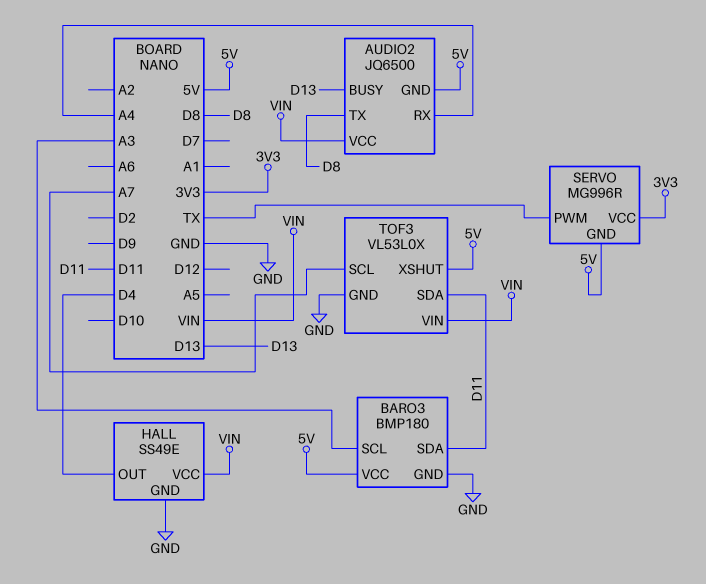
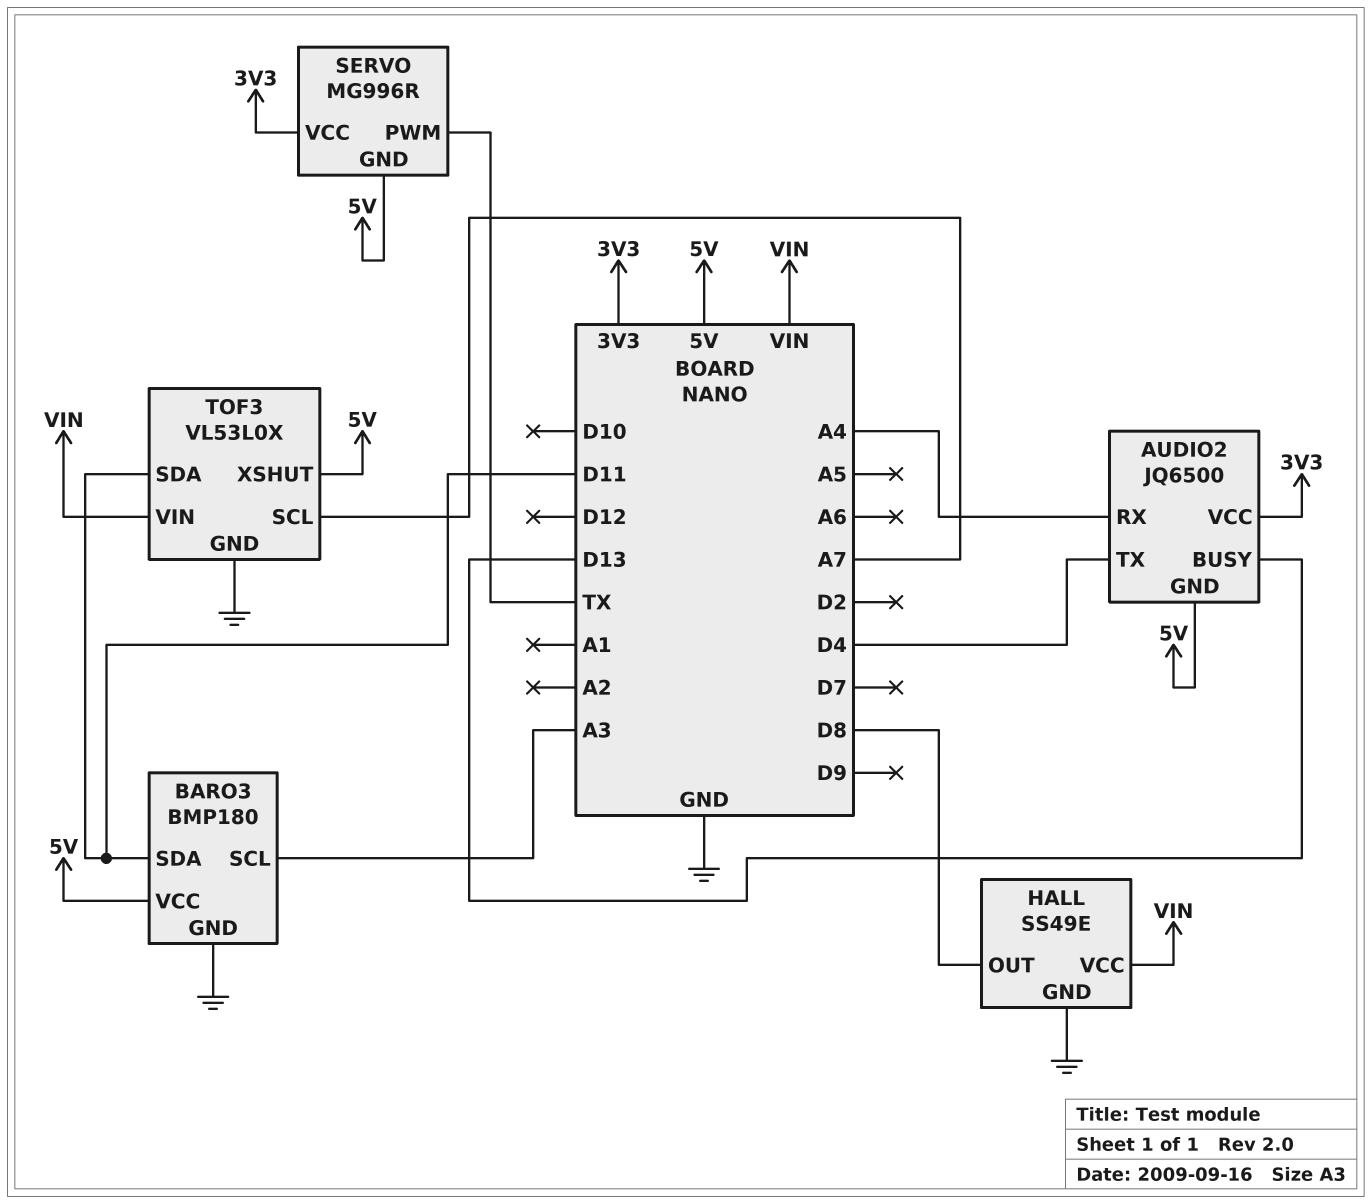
AUDIO2 pin TX: D8 -> D4
AUDIO2 pin VCC: VIN -> 3V3
HALL pin OUT: D4 -> D8

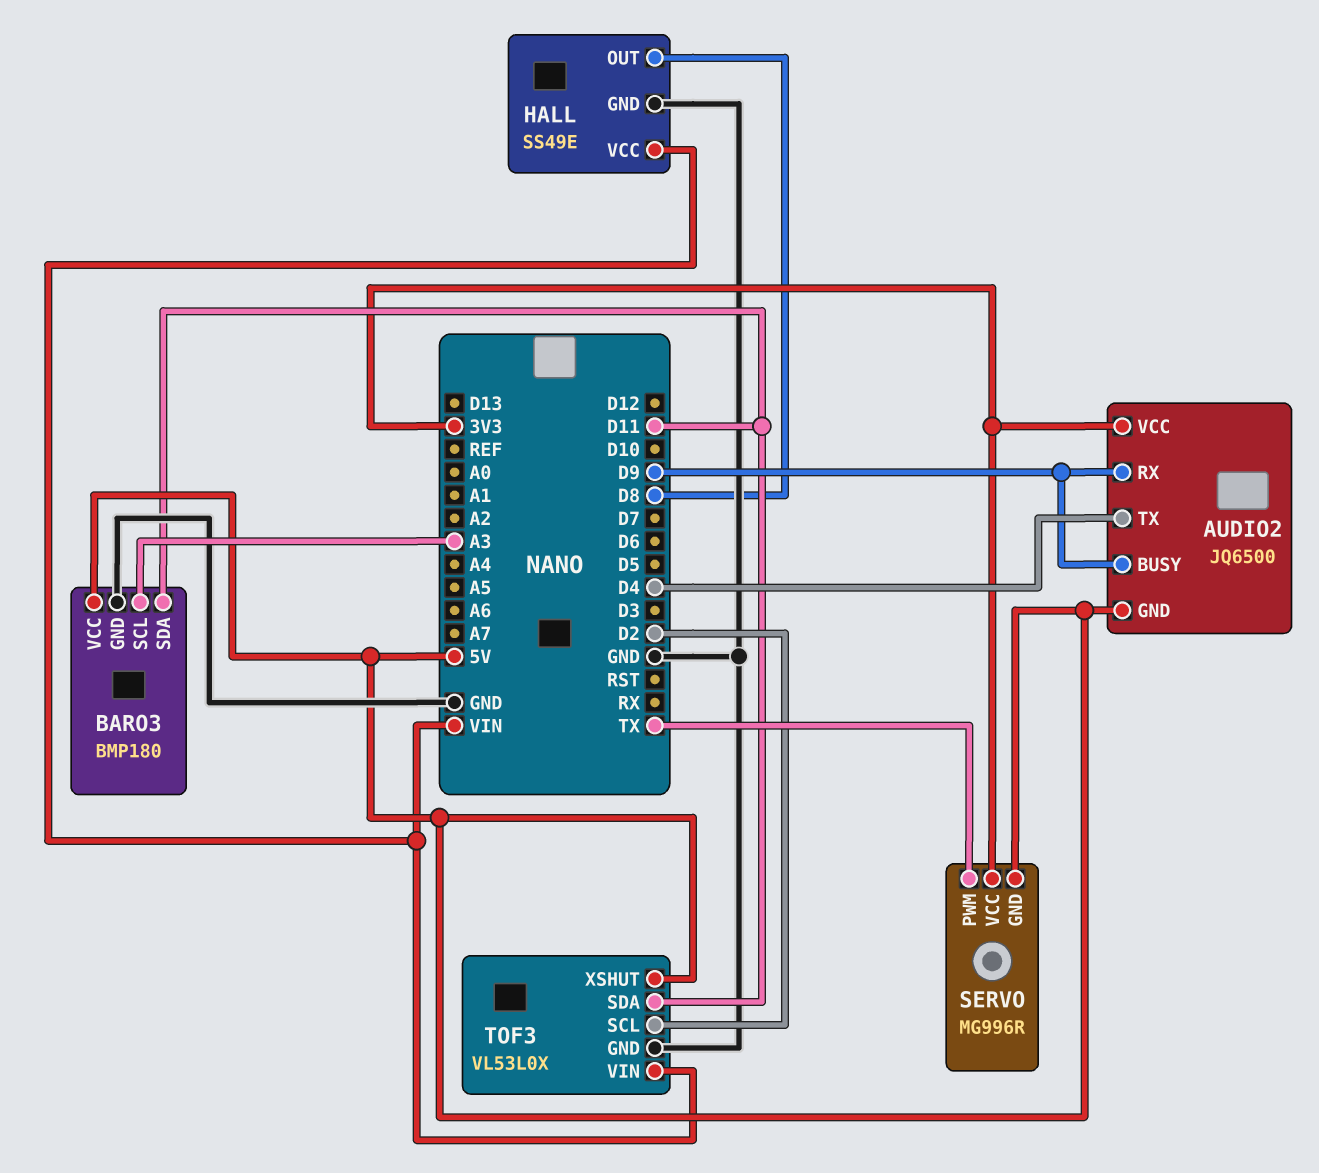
AUDIO2 pin BUSY: D13 -> D9
AUDIO2 pin RX: A4 -> D9
TOF3 pin SCL: A7 -> D2

